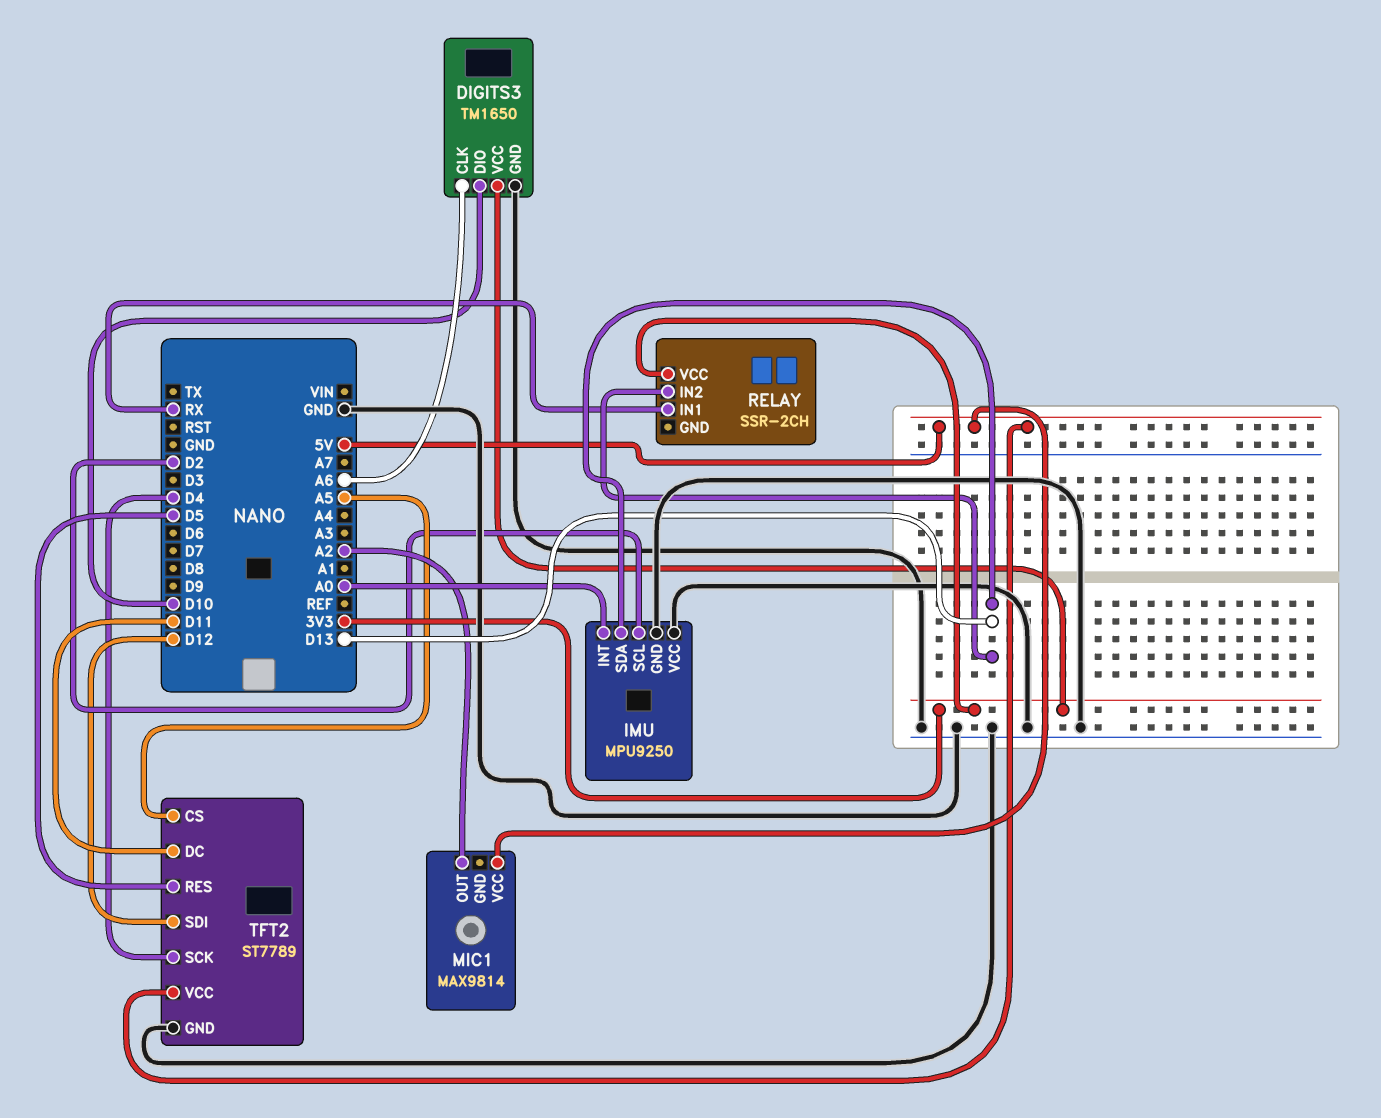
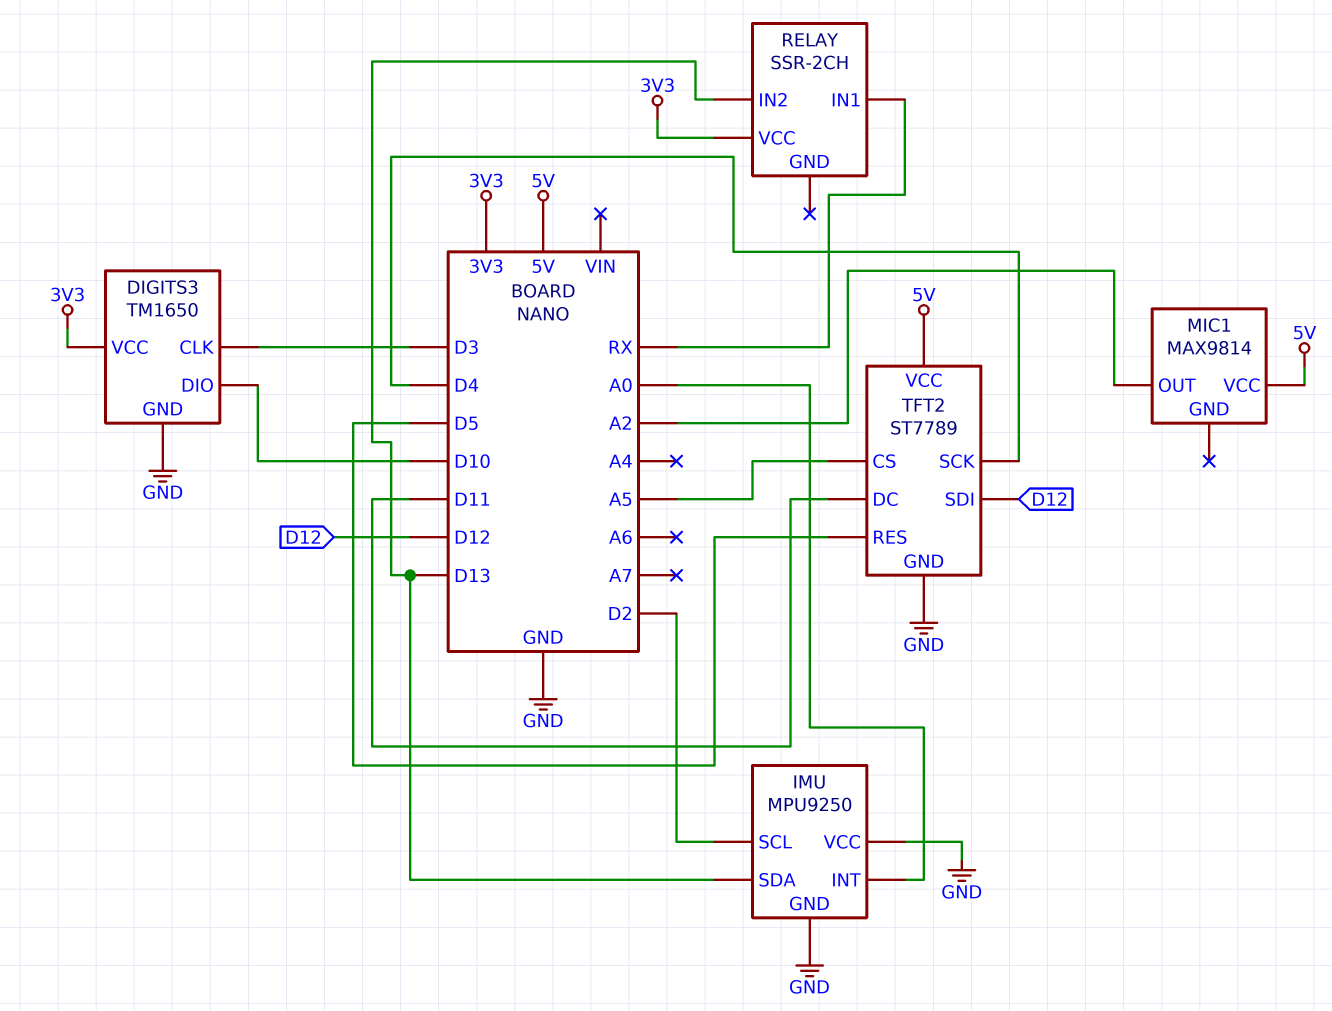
DIGITS3 pin CLK: A6 -> D3

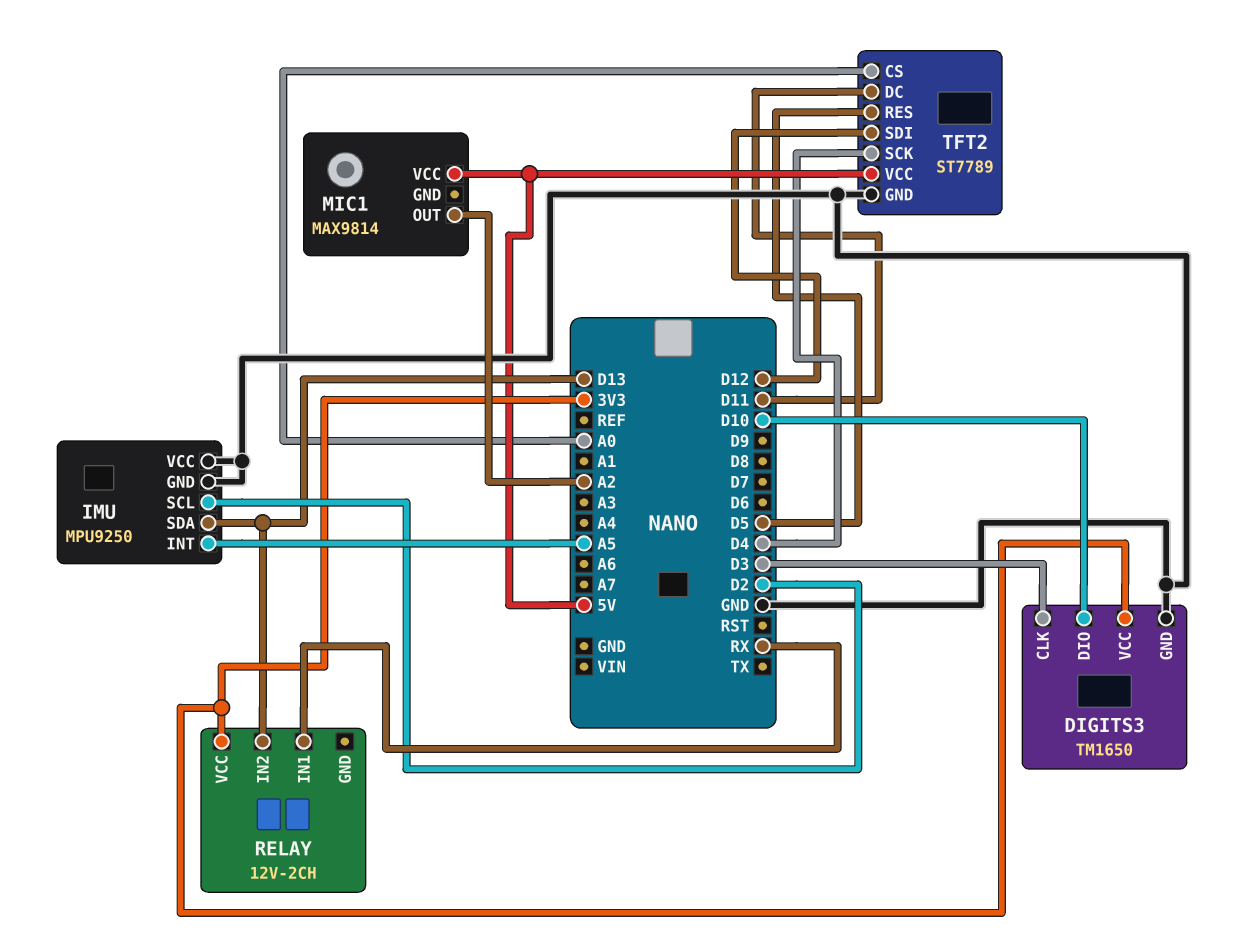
IMU pin INT: A0 -> A5
RELAY: SSR-2CH -> 12V-2CH
TFT2 pin CS: A5 -> A0

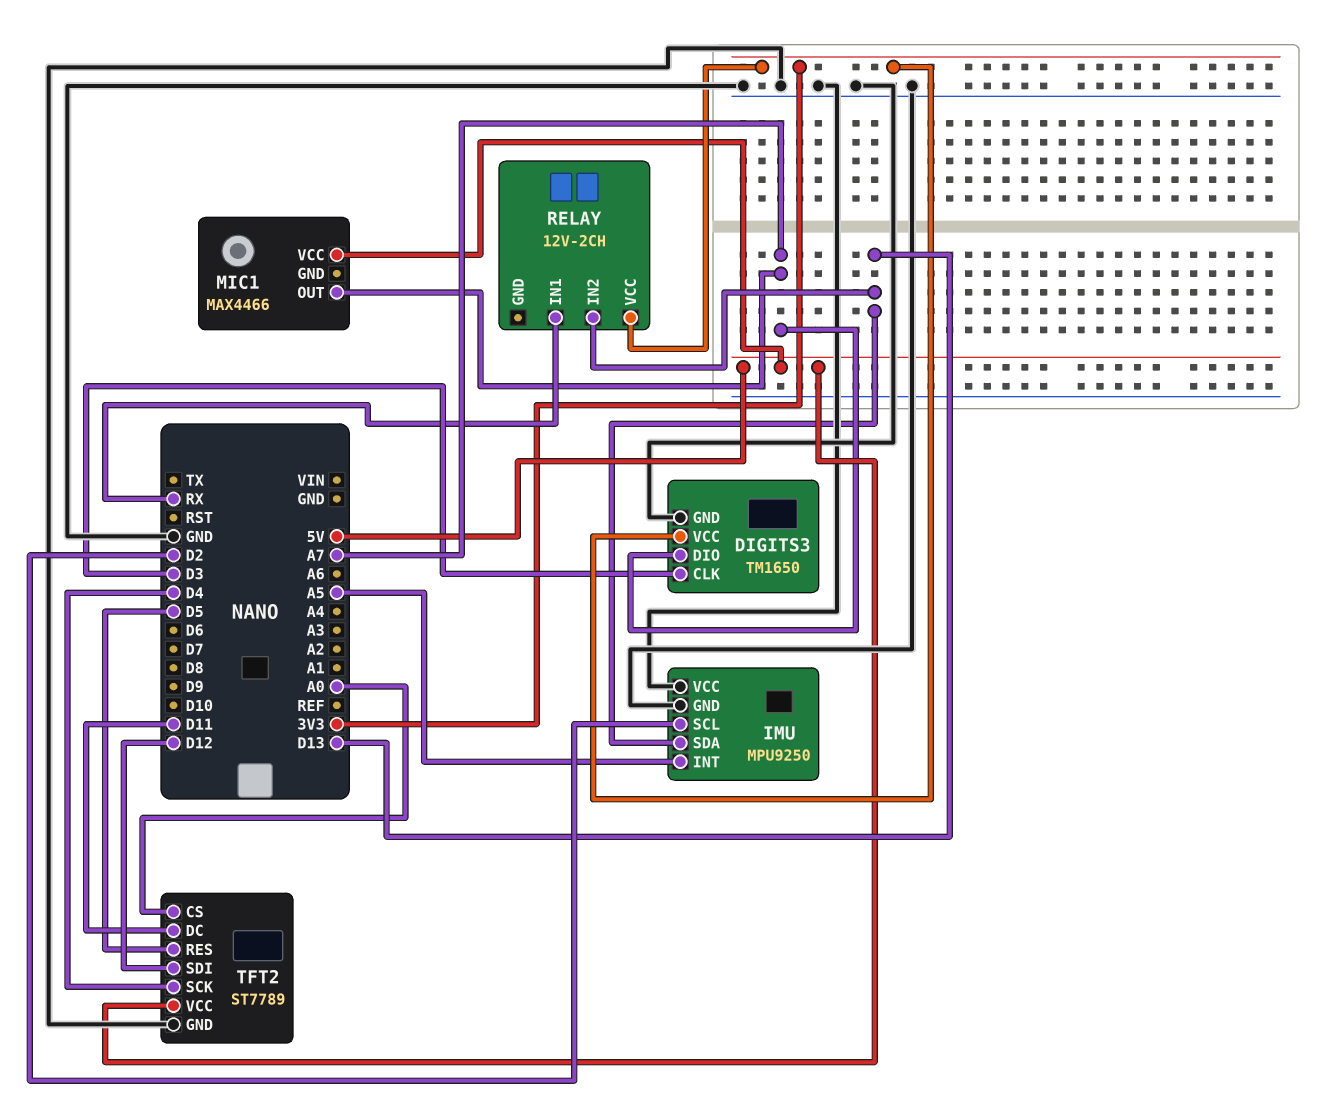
DIGITS3 pin DIO: D10 -> A7
MIC1: MAX9814 -> MAX4466
MIC1 pin OUT: A2 -> A7

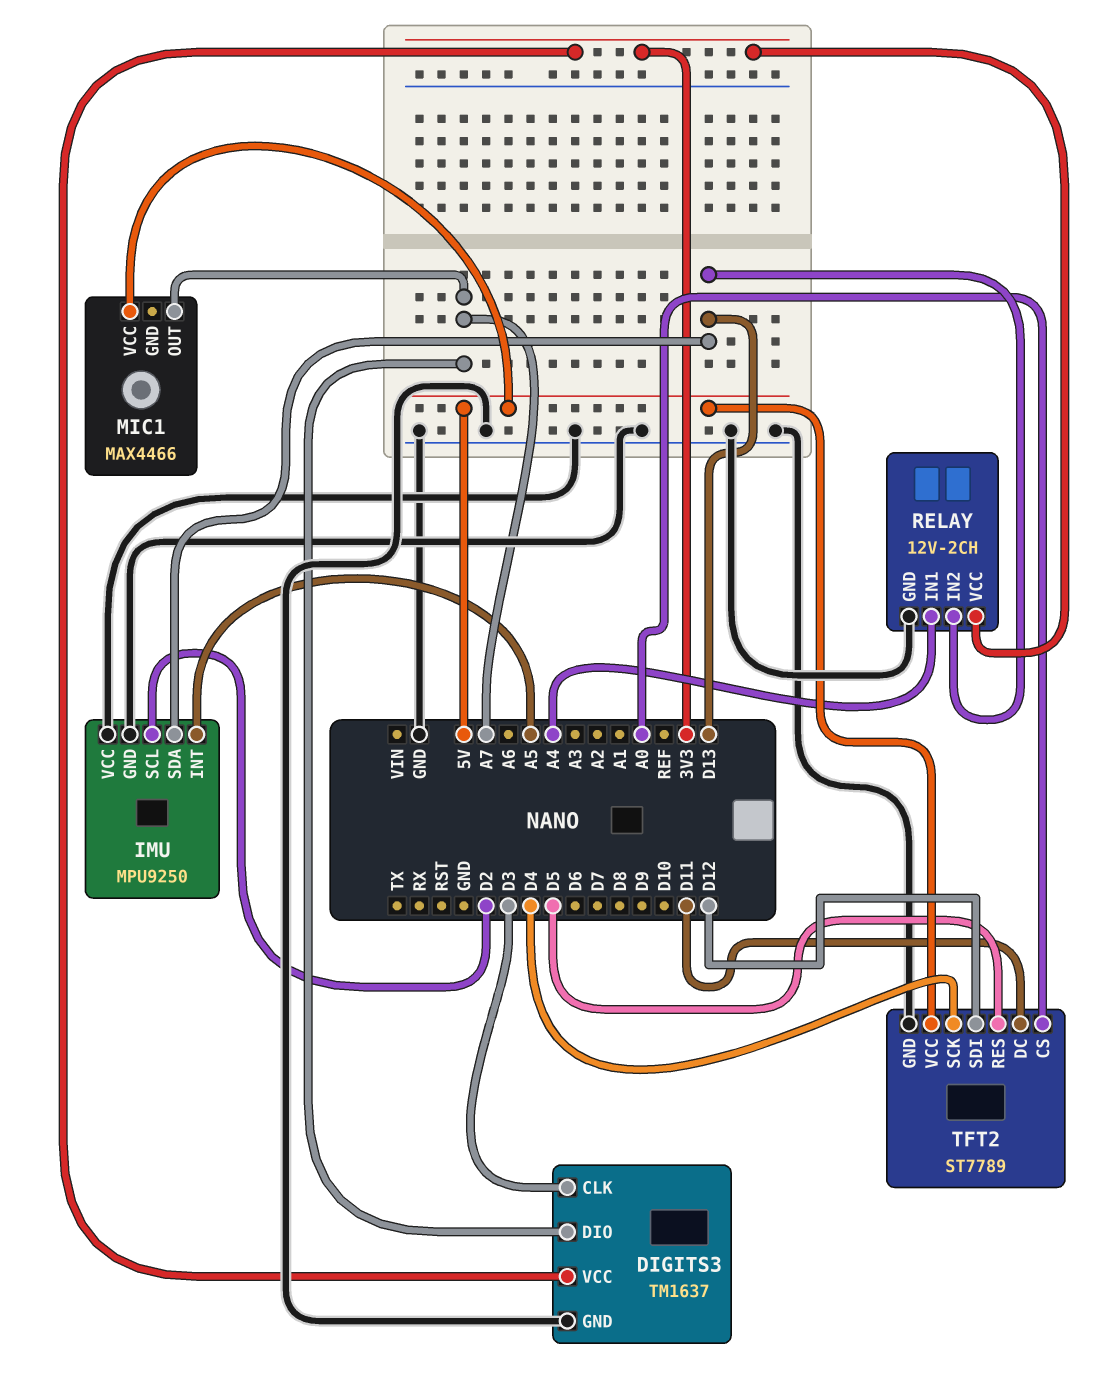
DIGITS3: TM1650 -> TM1637
RELAY pin GND: none -> GND
RELAY pin IN1: RX -> A4

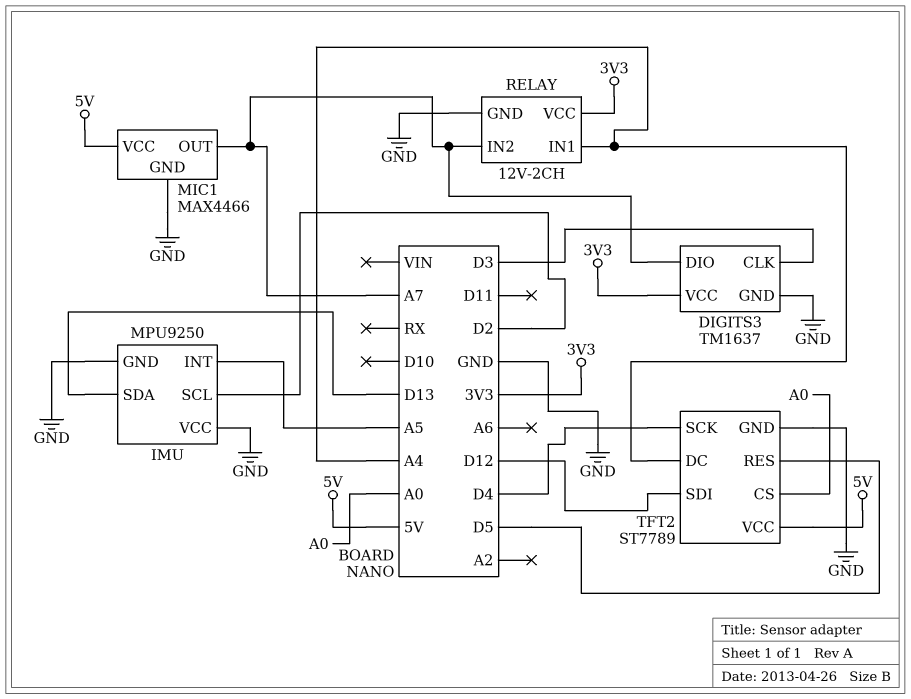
MIC1 pin GND: none -> GND
RELAY pin IN2: D13 -> A7
TFT2 pin DC: D11 -> A4

